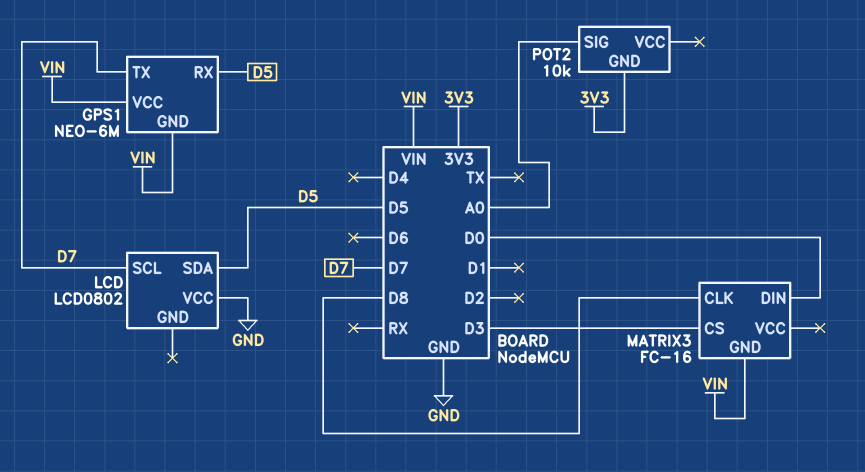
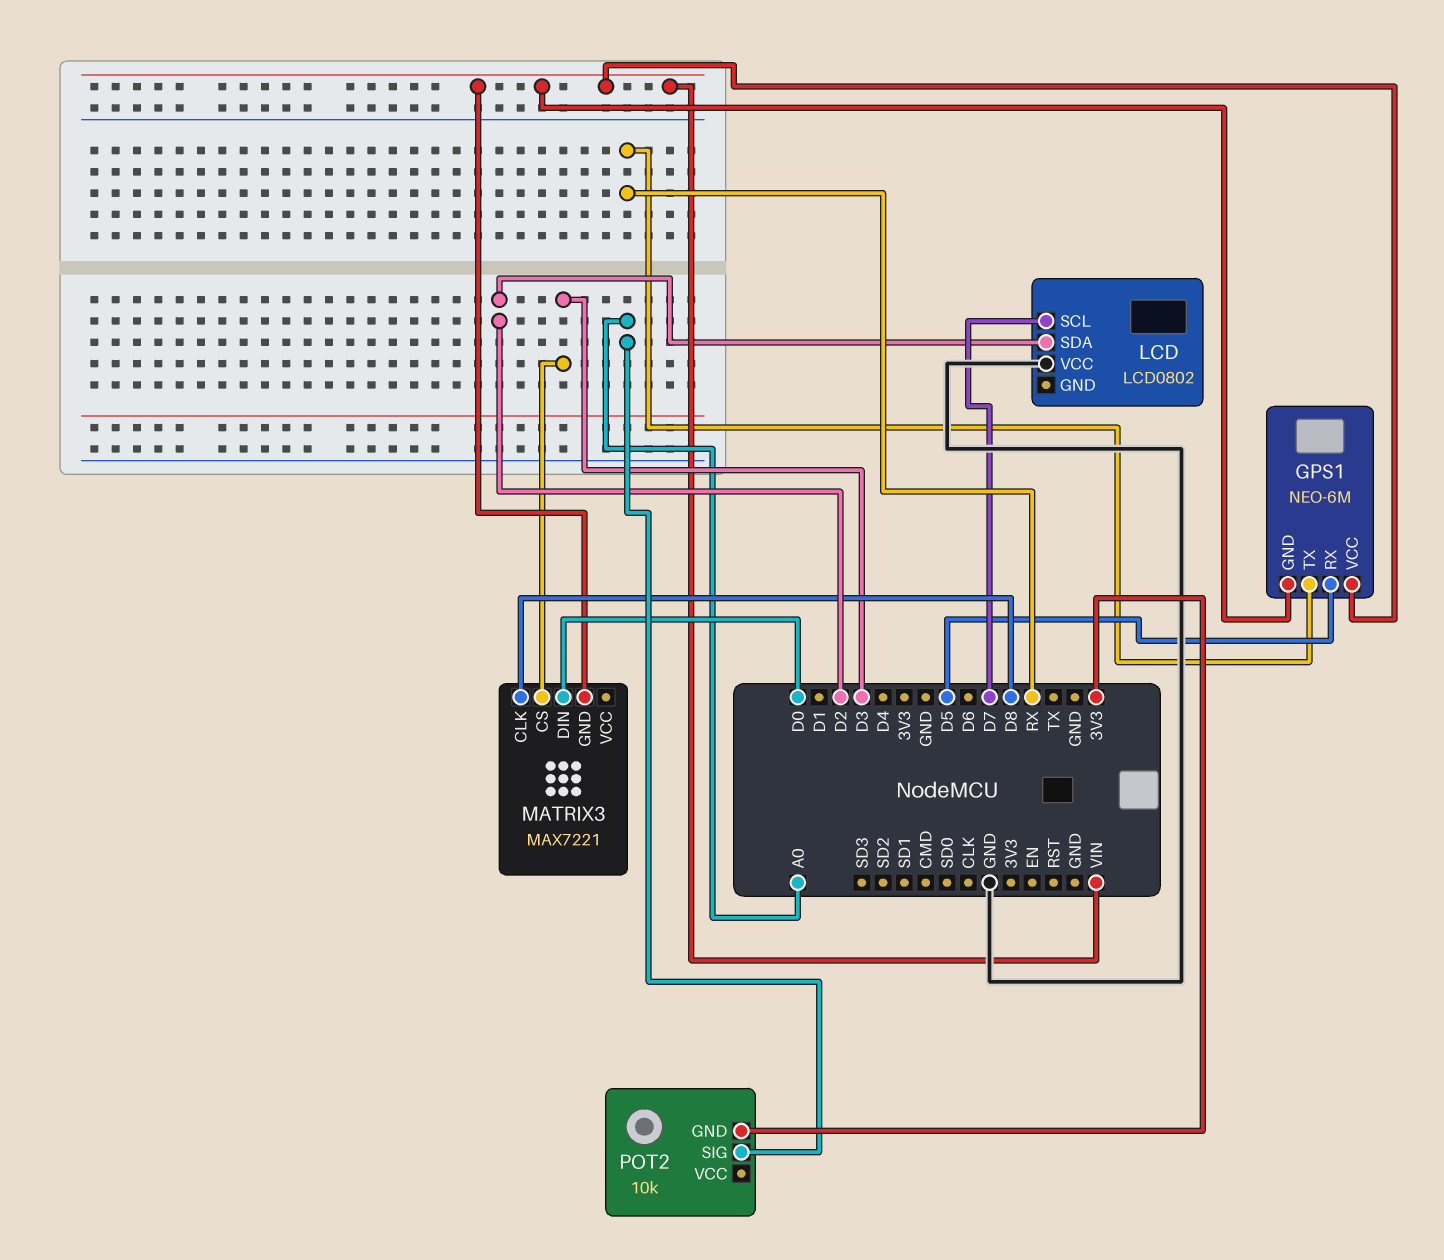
GPS1 pin TX: D7 -> RX
LCD pin SDA: D5 -> D2
MATRIX3: FC-16 -> MAX7221

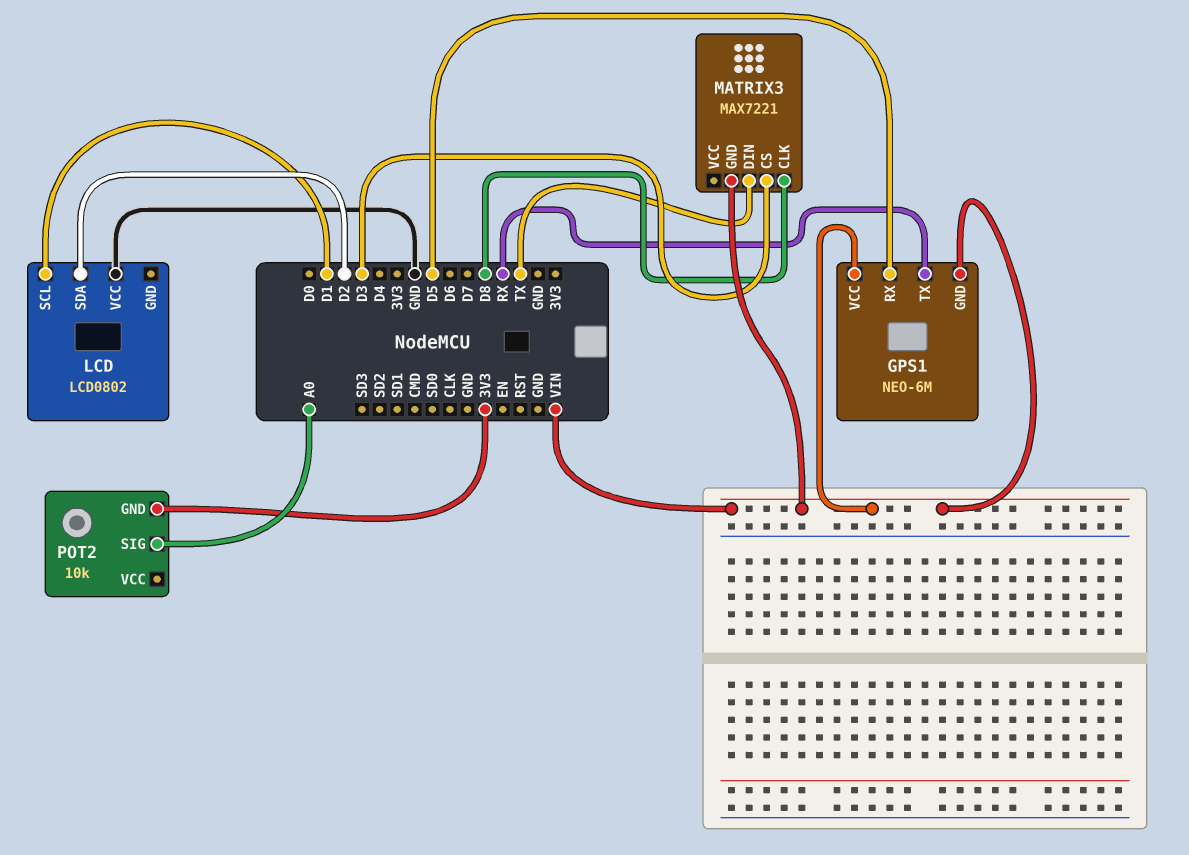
LCD pin SCL: D7 -> D1
MATRIX3 pin DIN: D0 -> TX

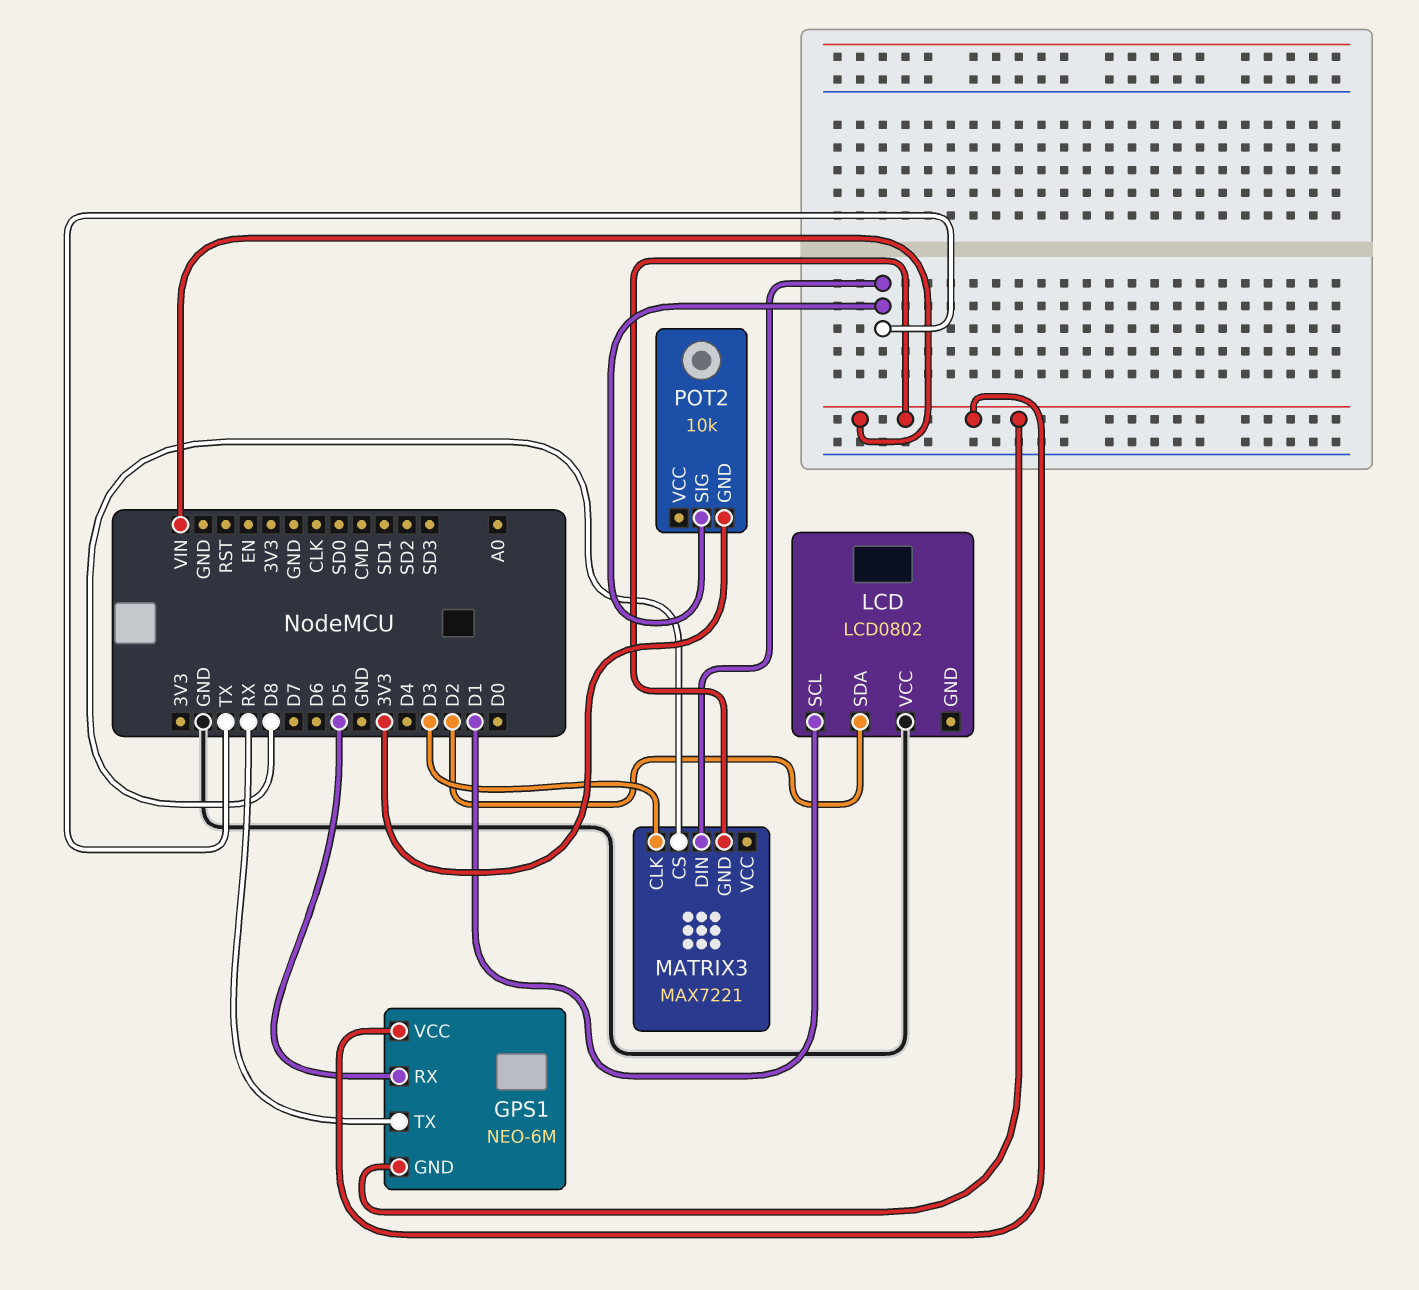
MATRIX3 pin CLK: D8 -> D3
MATRIX3 pin CS: D3 -> D8
POT2 pin SIG: A0 -> TX

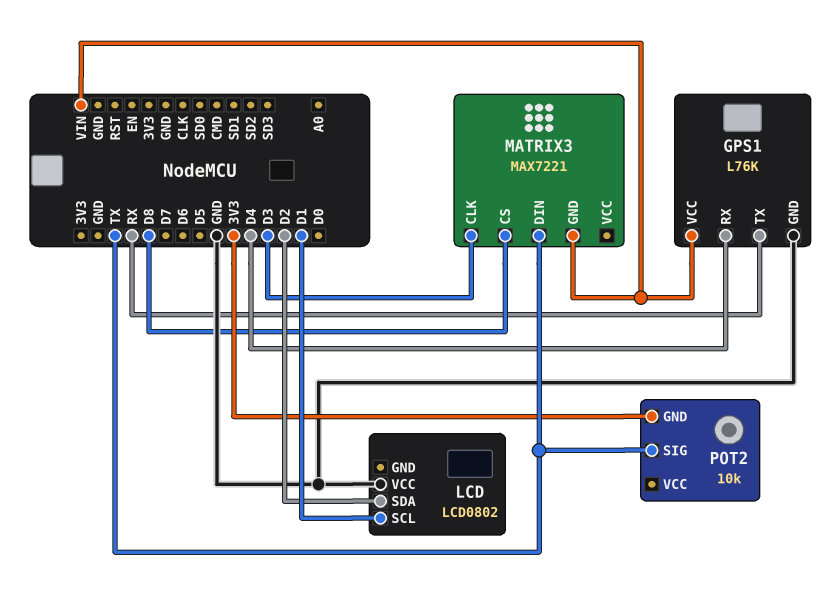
GPS1: NEO-6M -> L76K
GPS1 pin GND: VIN -> GND
GPS1 pin RX: D5 -> D4

